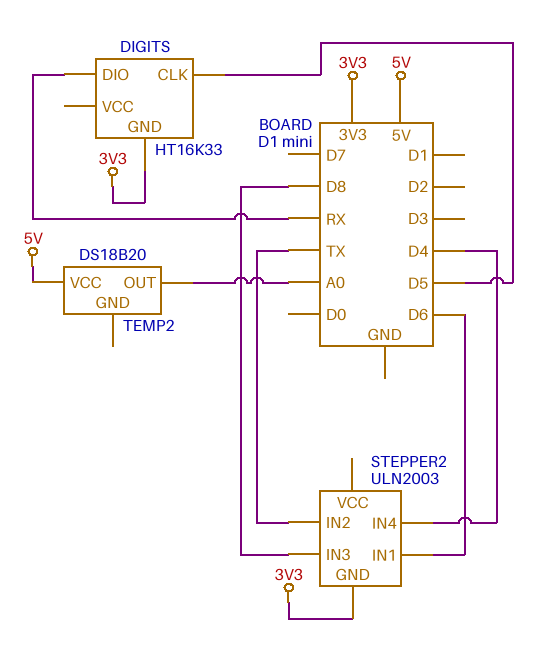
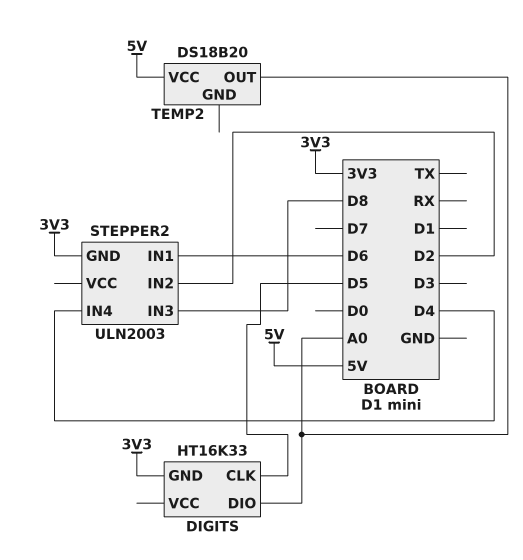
DIGITS pin DIO: RX -> A0
STEPPER2 pin IN2: TX -> D2

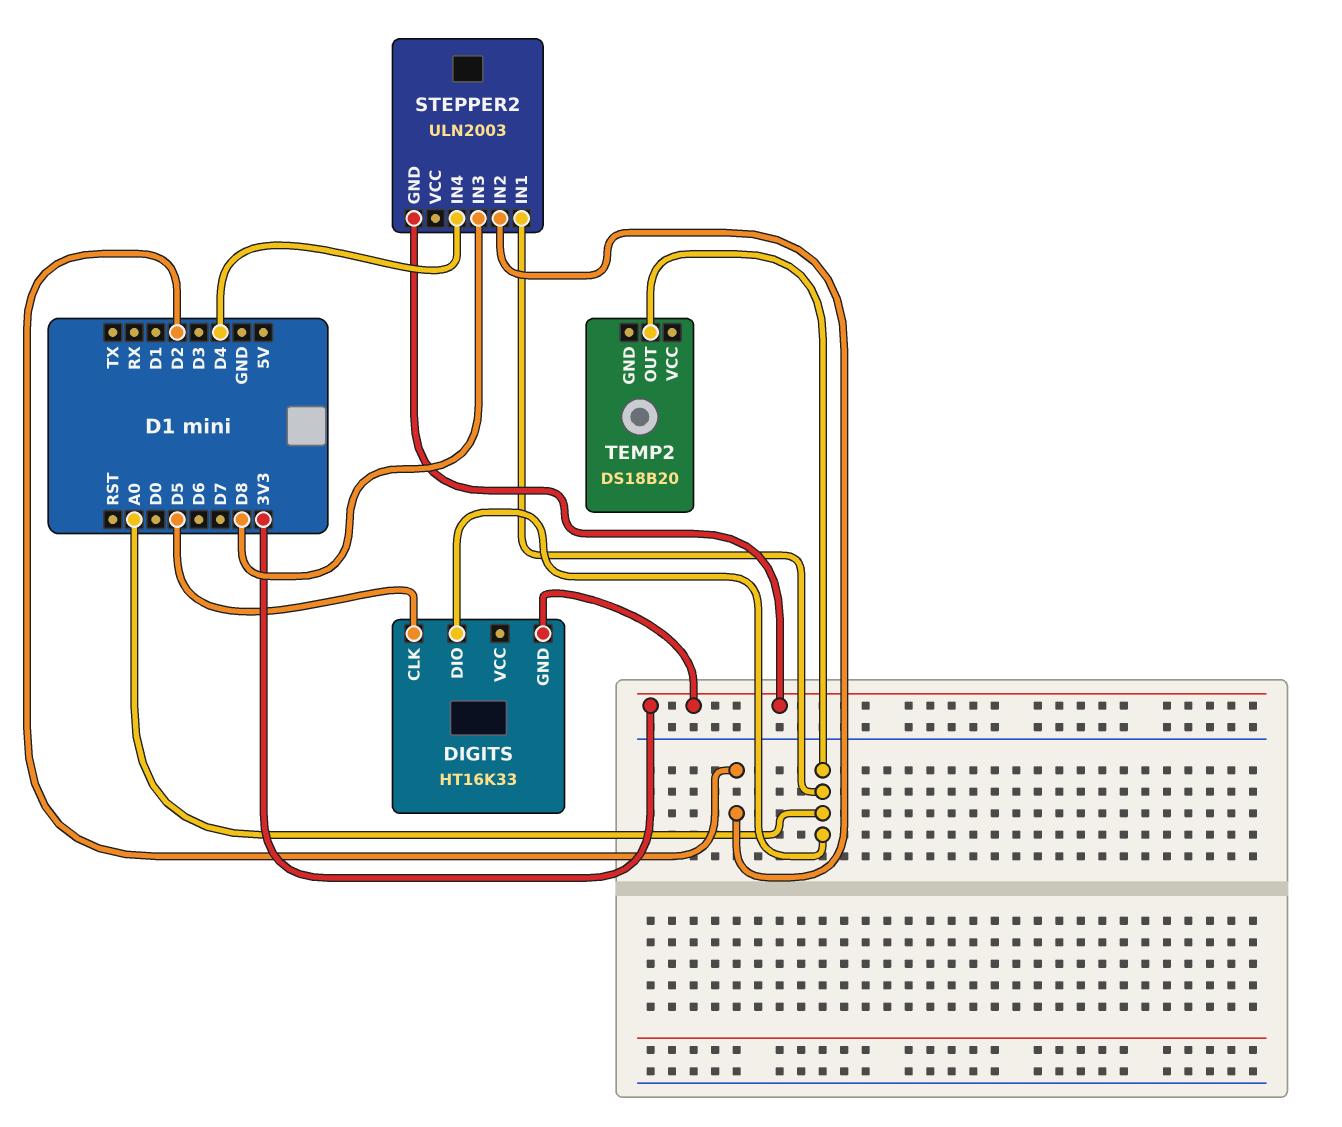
STEPPER2 pin IN1: D6 -> A0
TEMP2 pin VCC: 5V -> none

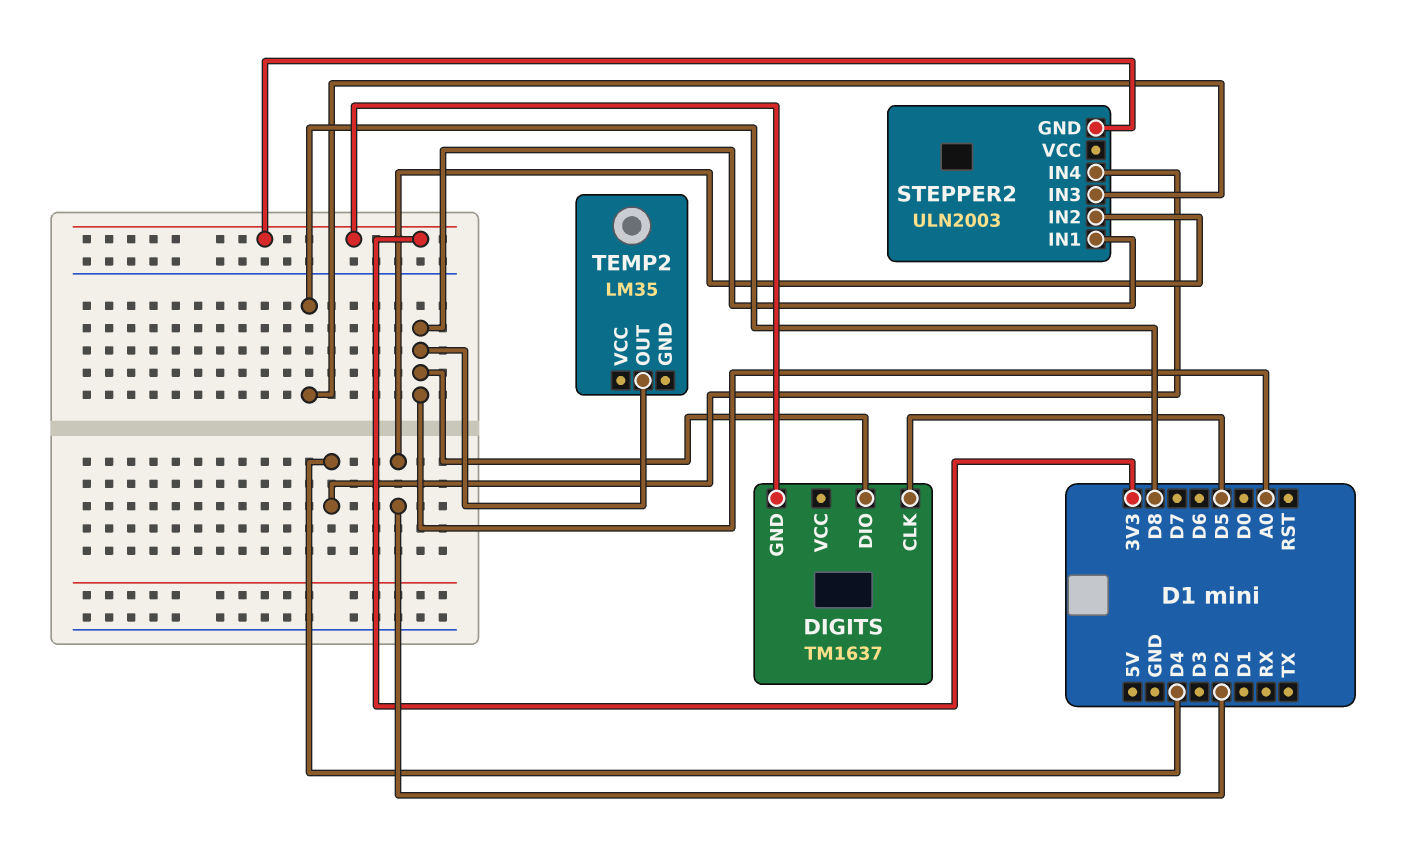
DIGITS: HT16K33 -> TM1637
TEMP2: DS18B20 -> LM35

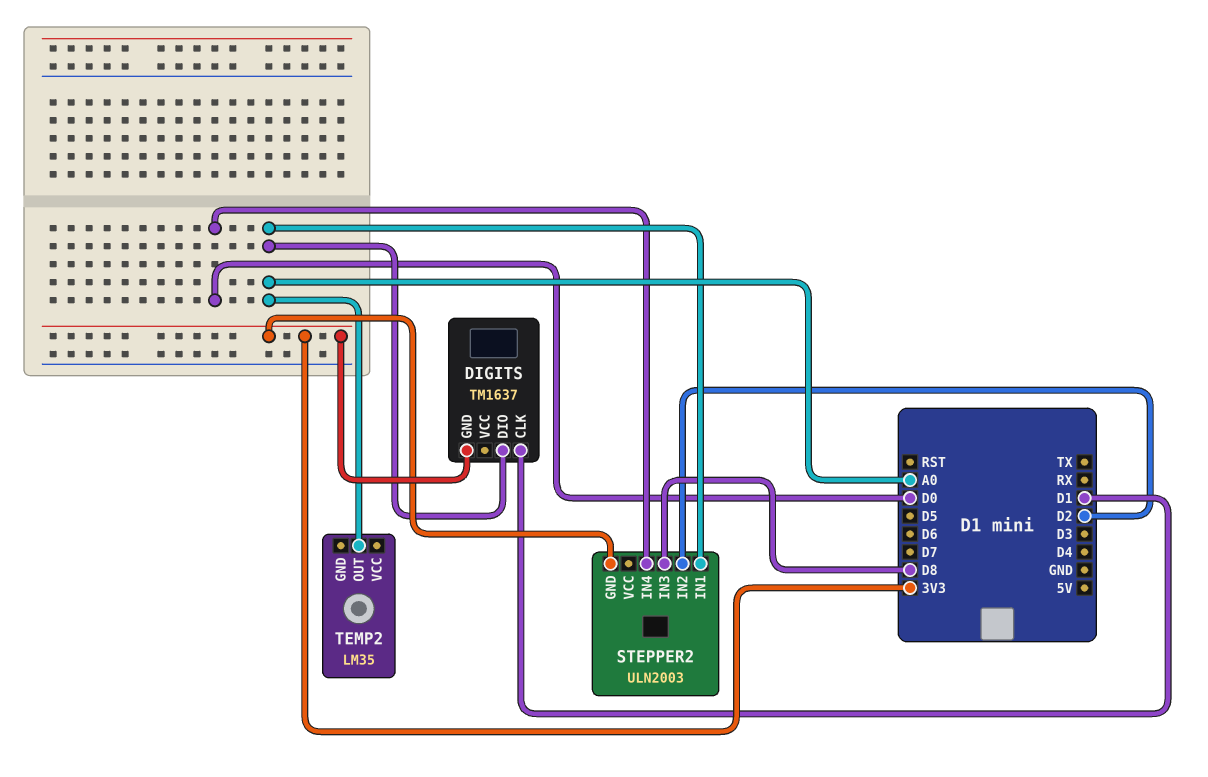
DIGITS pin CLK: D5 -> D1
STEPPER2 pin IN4: D4 -> D0

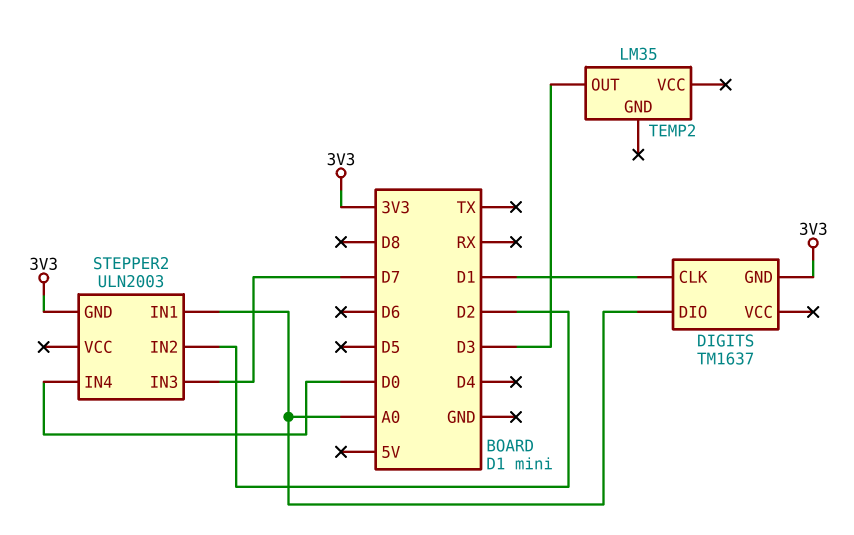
STEPPER2 pin IN3: D8 -> D7
TEMP2 pin OUT: A0 -> D3

